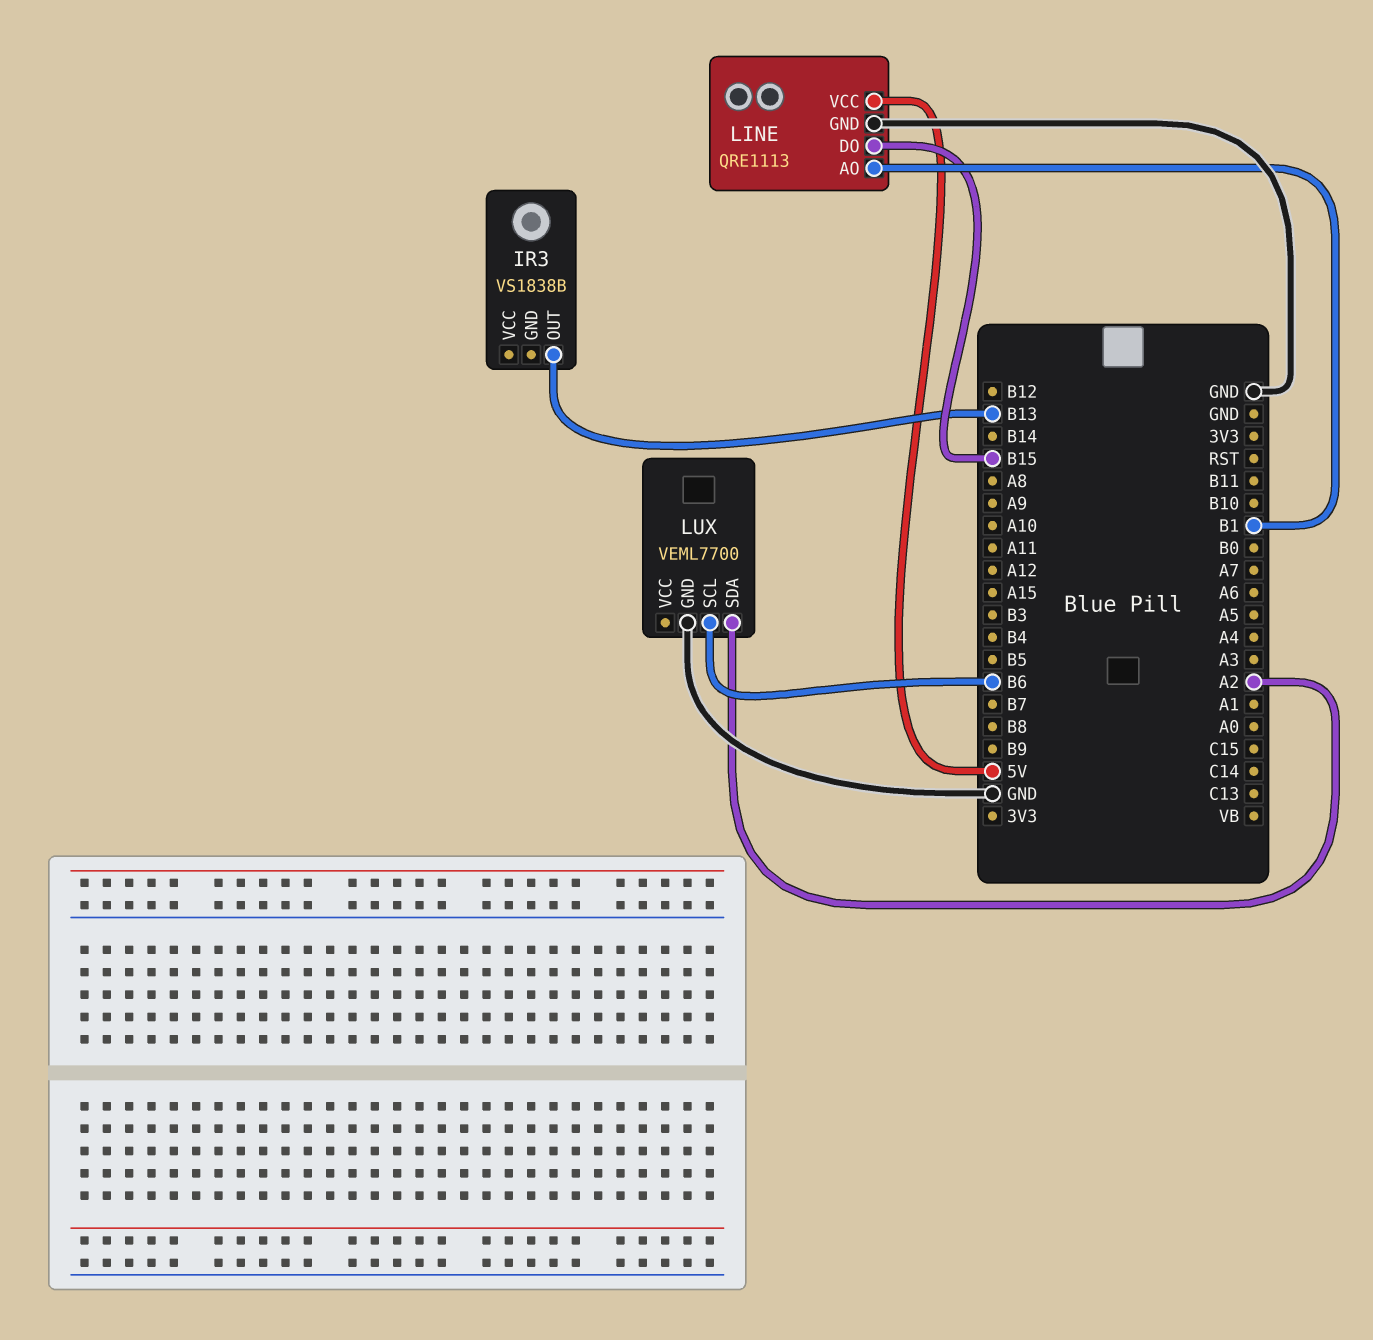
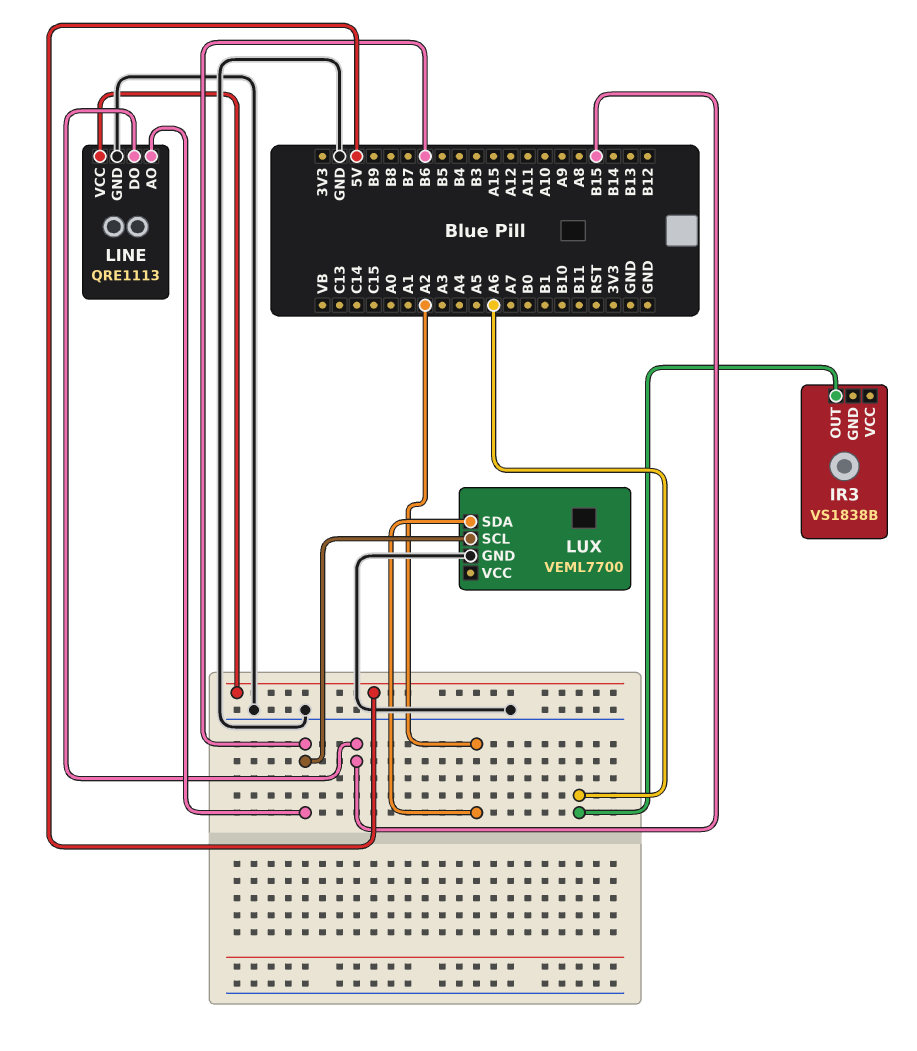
IR3 pin OUT: B13 -> A6
LINE pin AO: B1 -> B6

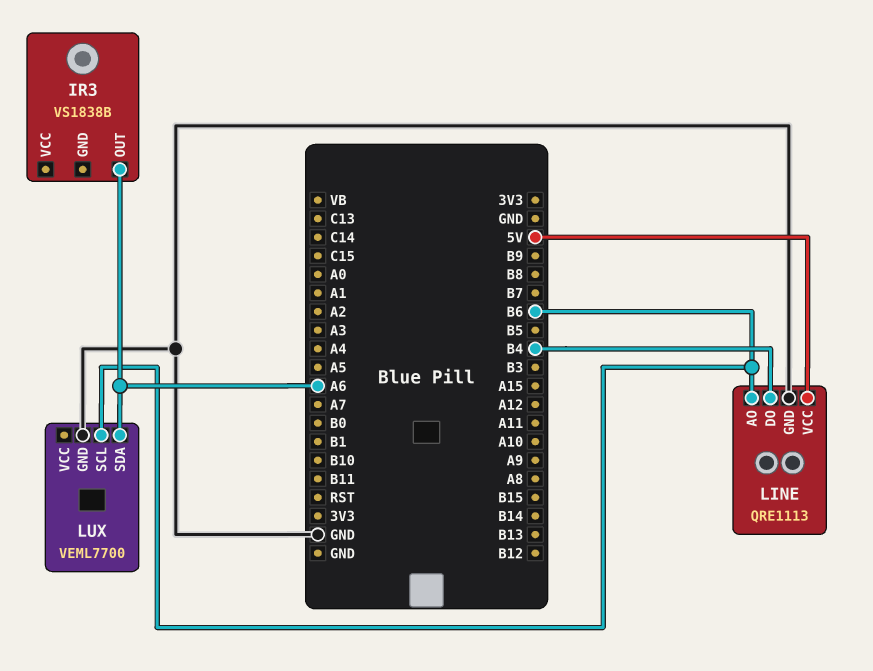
LINE pin DO: B15 -> B4
LUX pin SDA: A2 -> A6

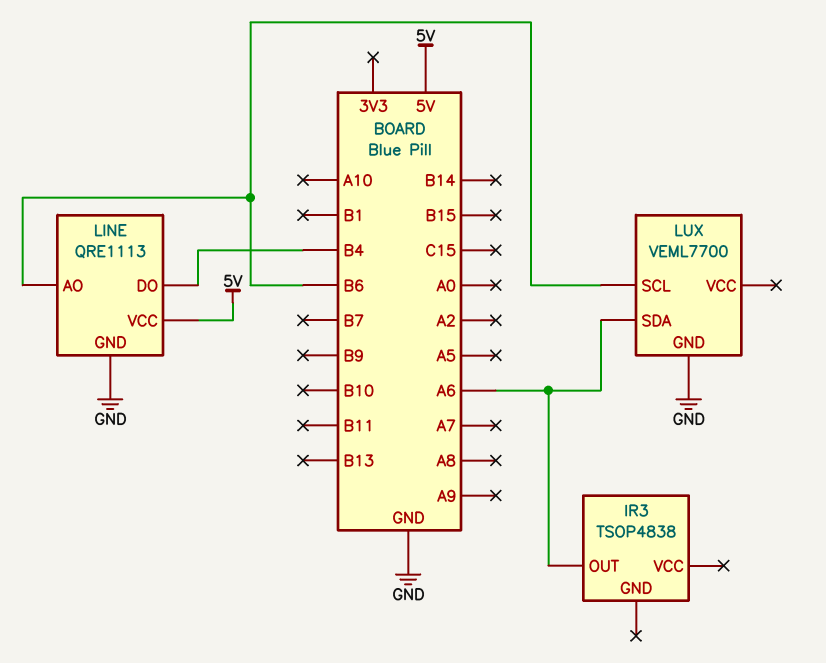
IR3: VS1838B -> TSOP4838

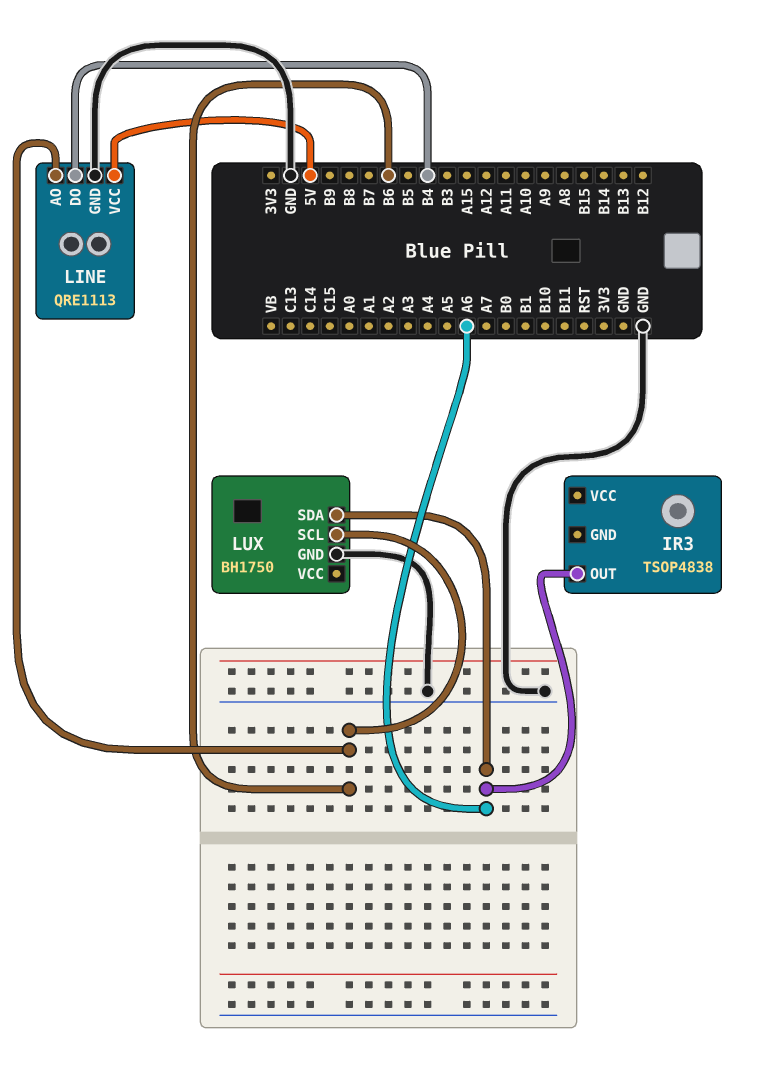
LUX: VEML7700 -> BH1750

